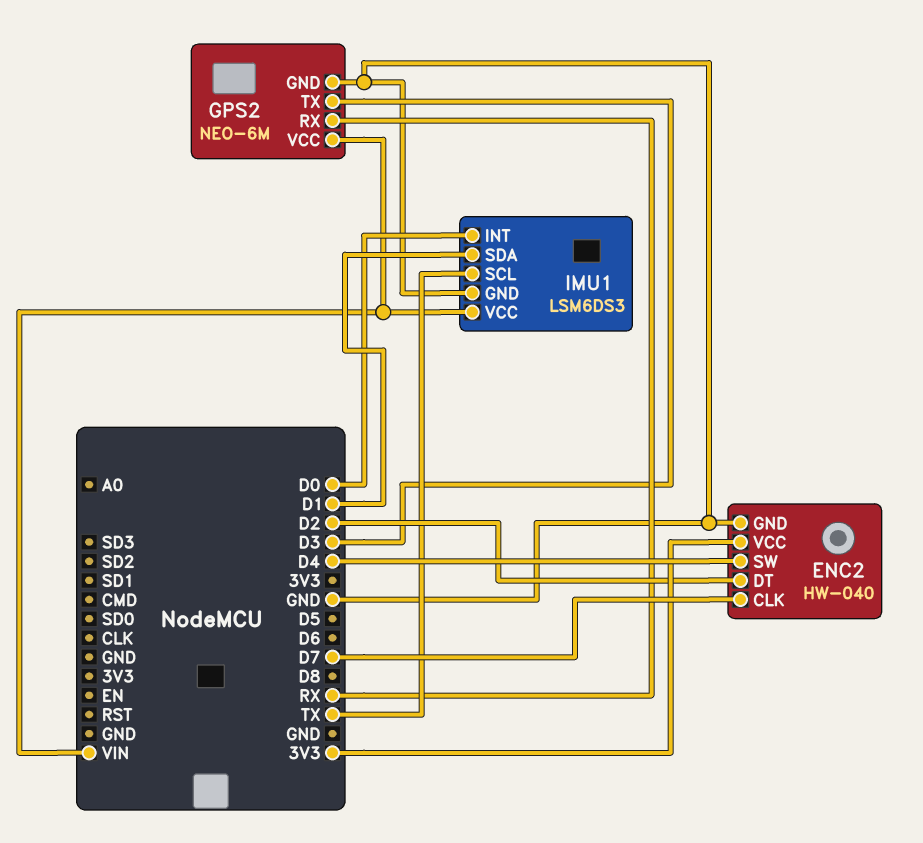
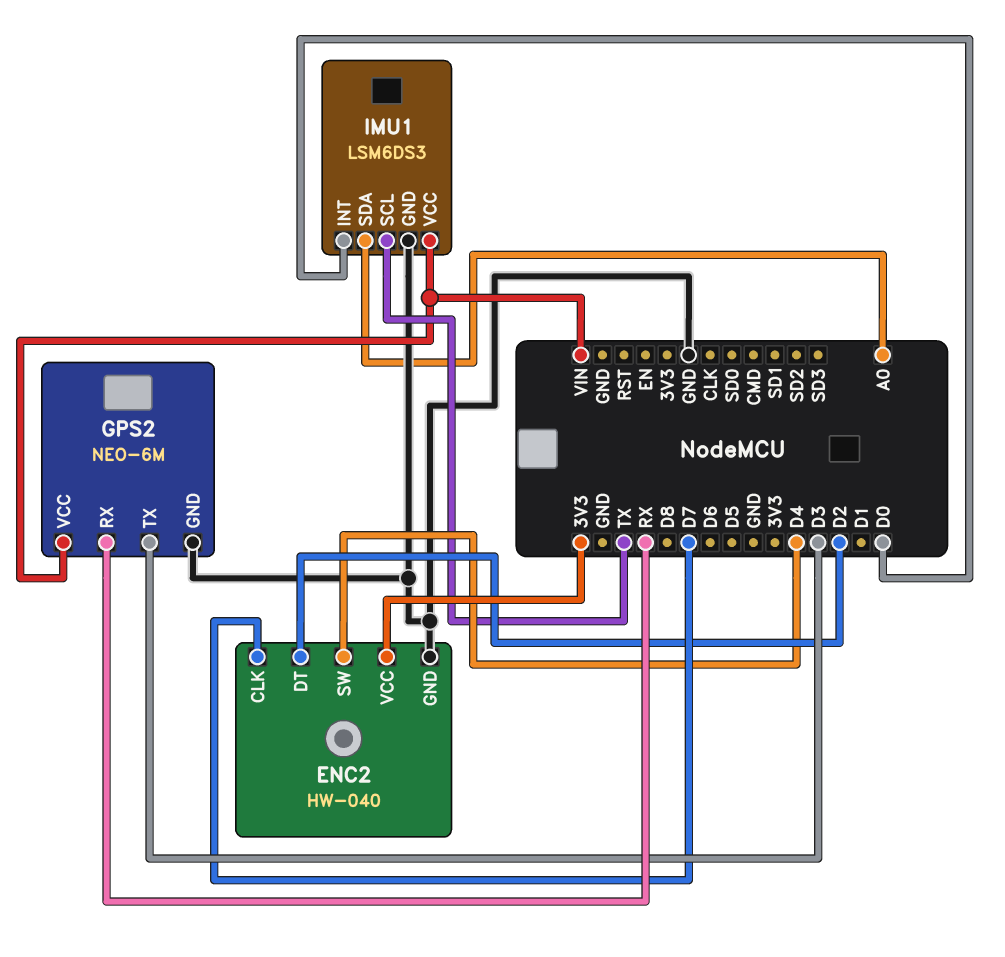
IMU1 pin SDA: D1 -> A0

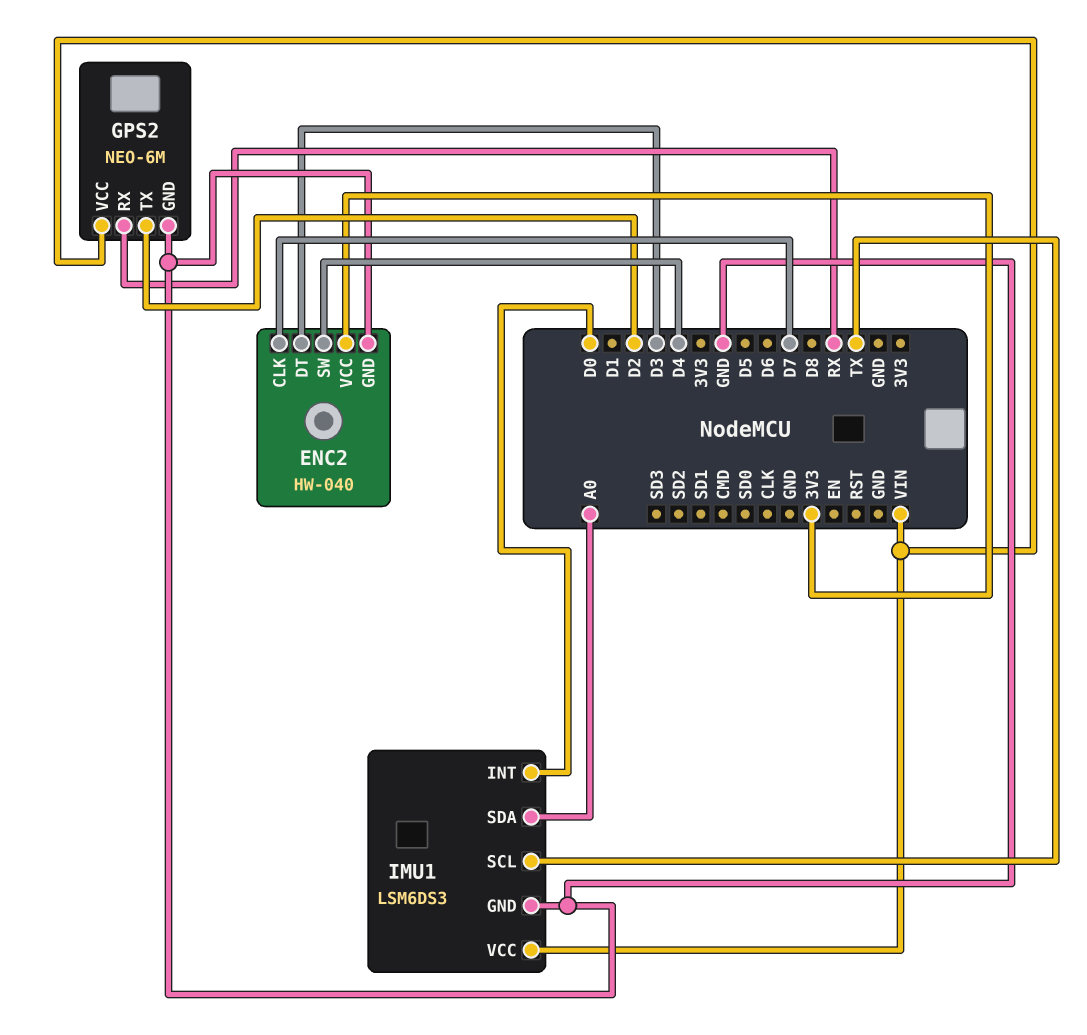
ENC2 pin DT: D2 -> D3
GPS2 pin TX: D3 -> D2

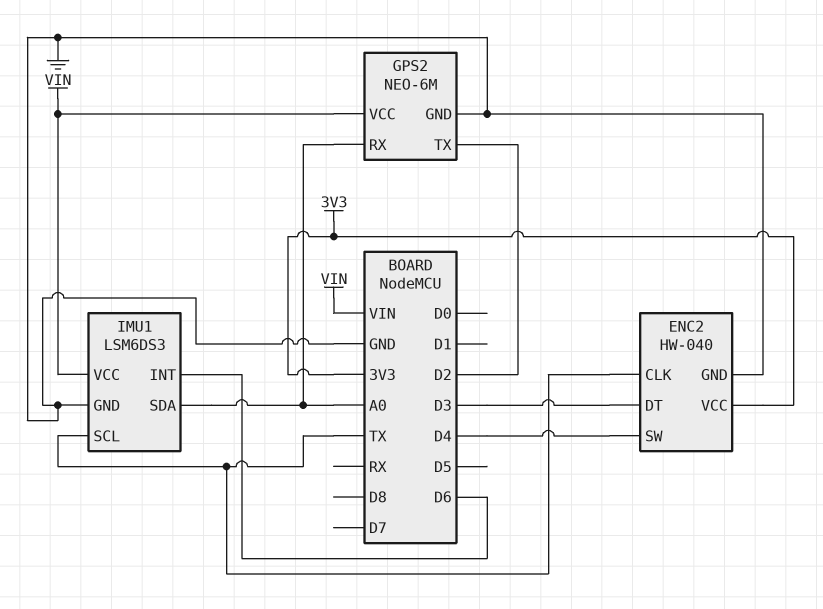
ENC2 pin CLK: D7 -> TX
GPS2 pin RX: RX -> A0
IMU1 pin INT: D0 -> D6

